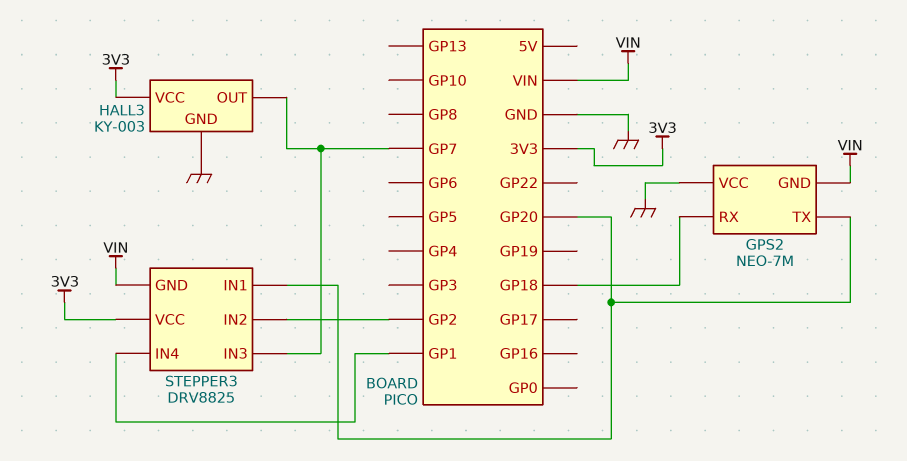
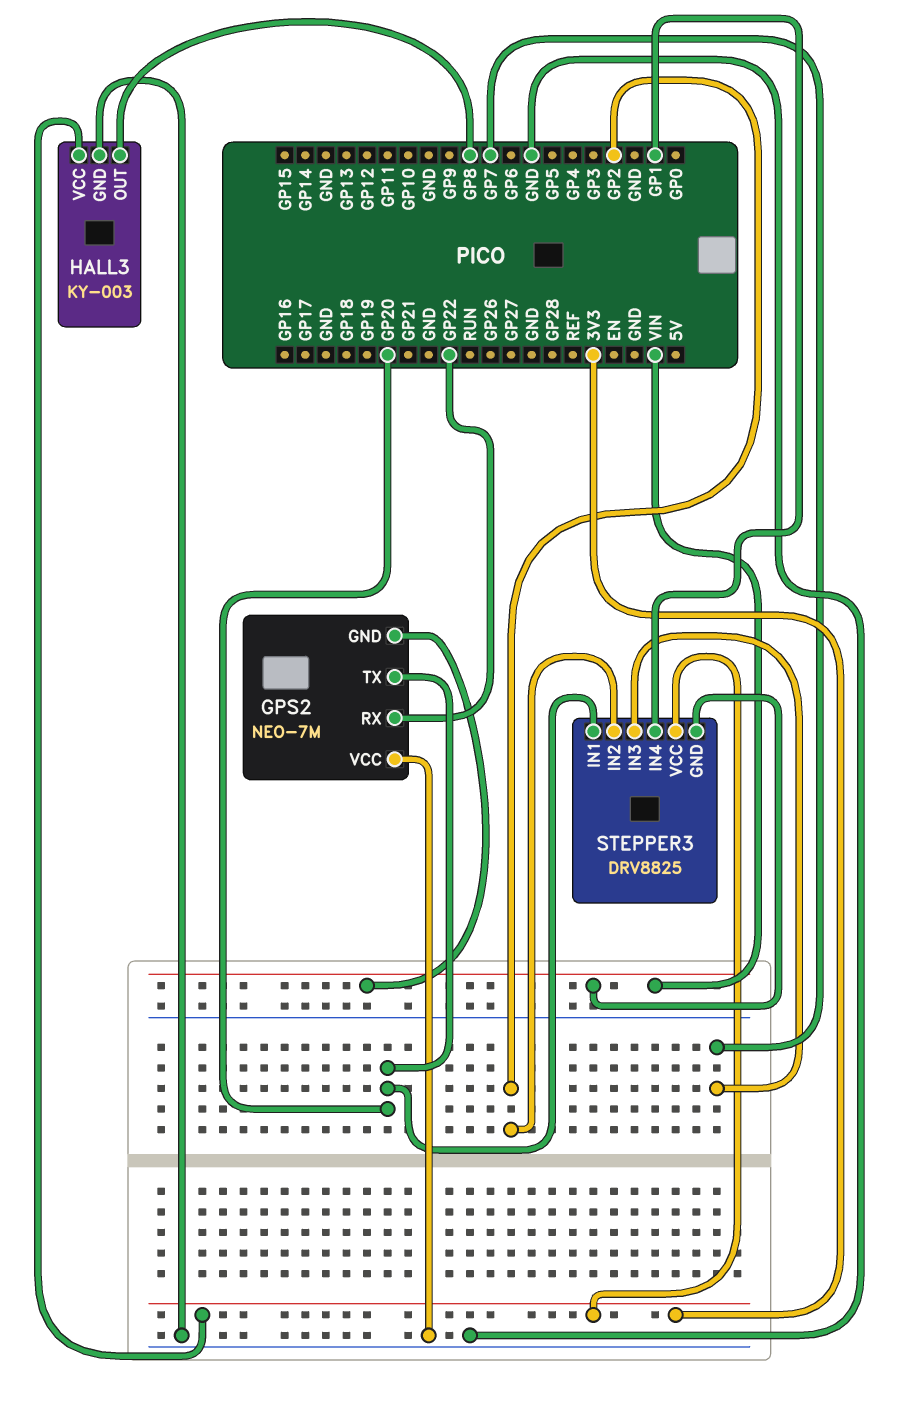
GPS2 pin RX: GP18 -> GP22
HALL3 pin OUT: GP7 -> GP8

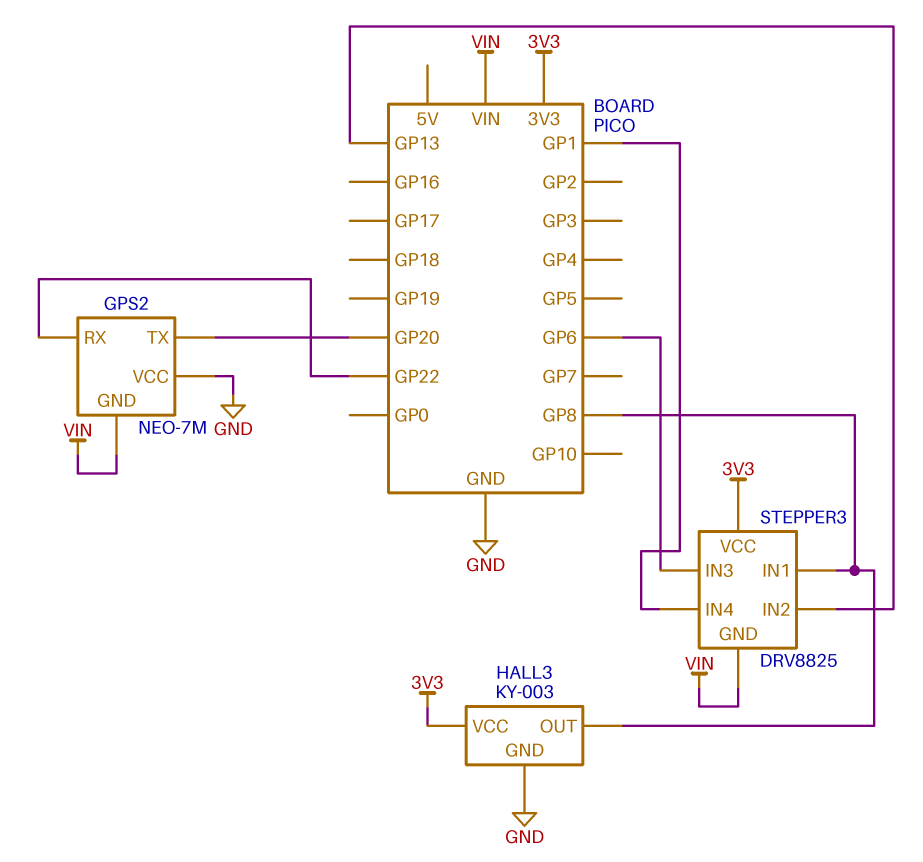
STEPPER3 pin IN1: GP20 -> GP8
STEPPER3 pin IN2: GP2 -> GP13
STEPPER3 pin IN3: GP7 -> GP6

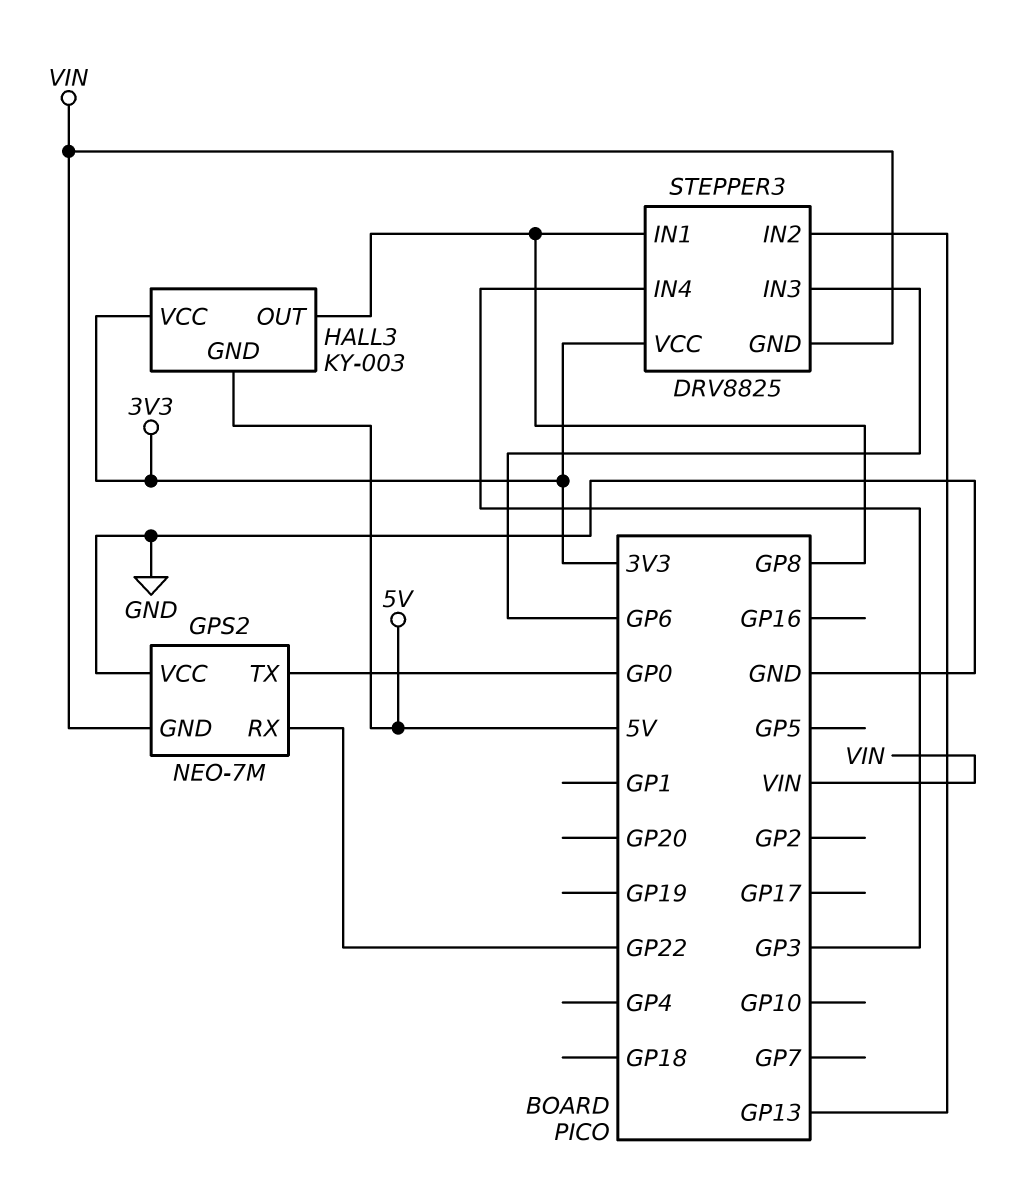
GPS2 pin TX: GP20 -> GP0
HALL3 pin GND: GND -> 5V
STEPPER3 pin IN4: GP1 -> GP3

